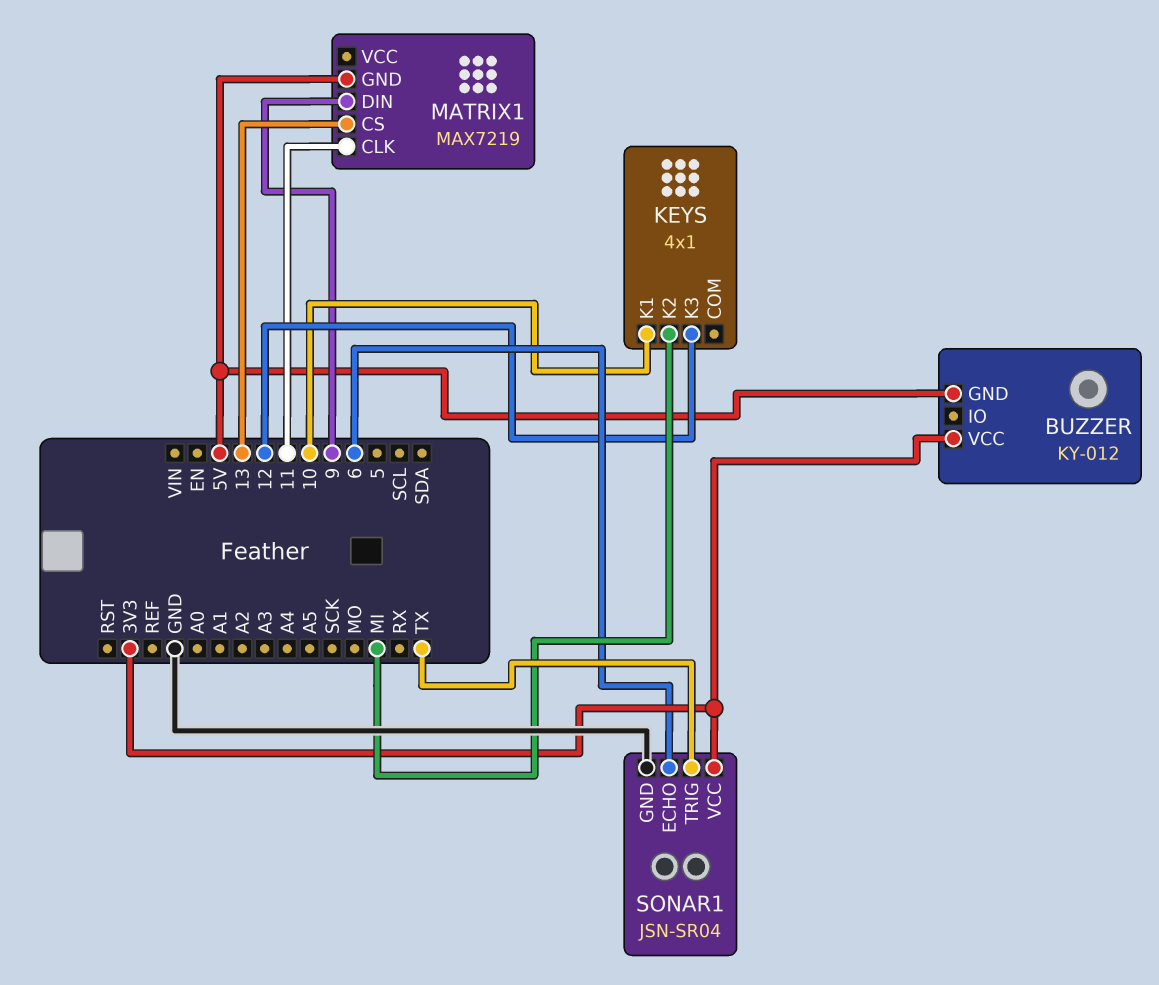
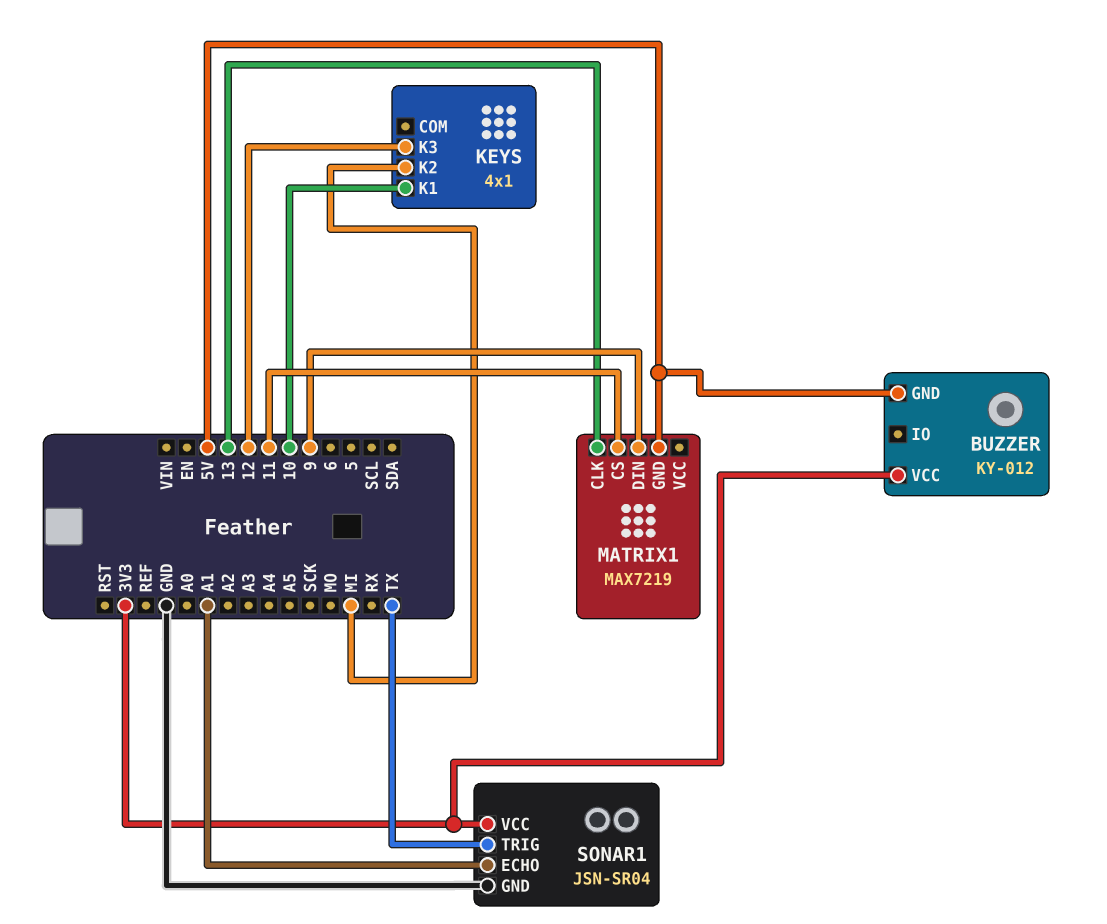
MATRIX1 pin CLK: 11 -> 13
MATRIX1 pin CS: 13 -> 11
SONAR1 pin ECHO: 6 -> A1

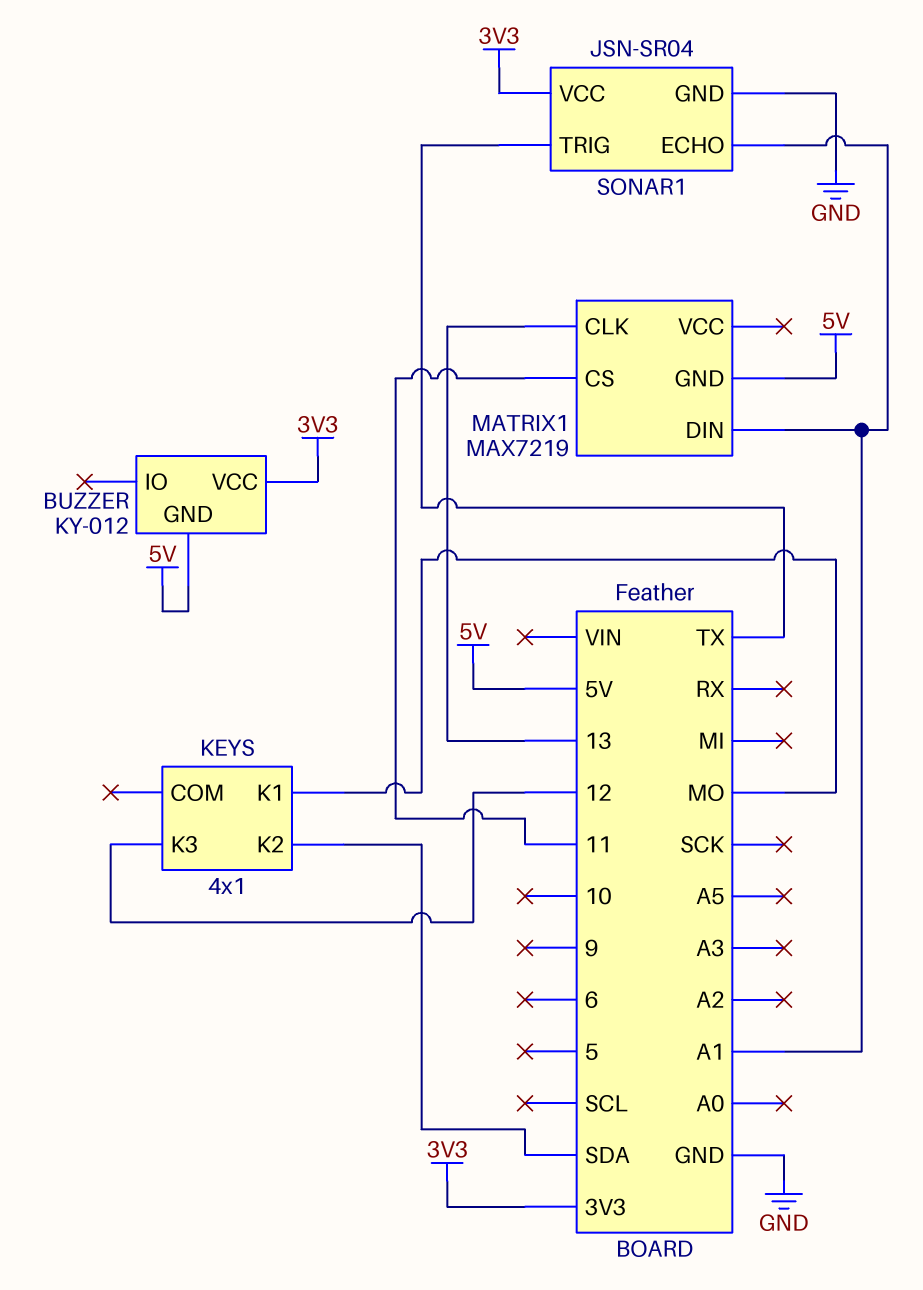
KEYS pin K1: 10 -> MO
KEYS pin K2: MI -> SDA
MATRIX1 pin DIN: 9 -> A1

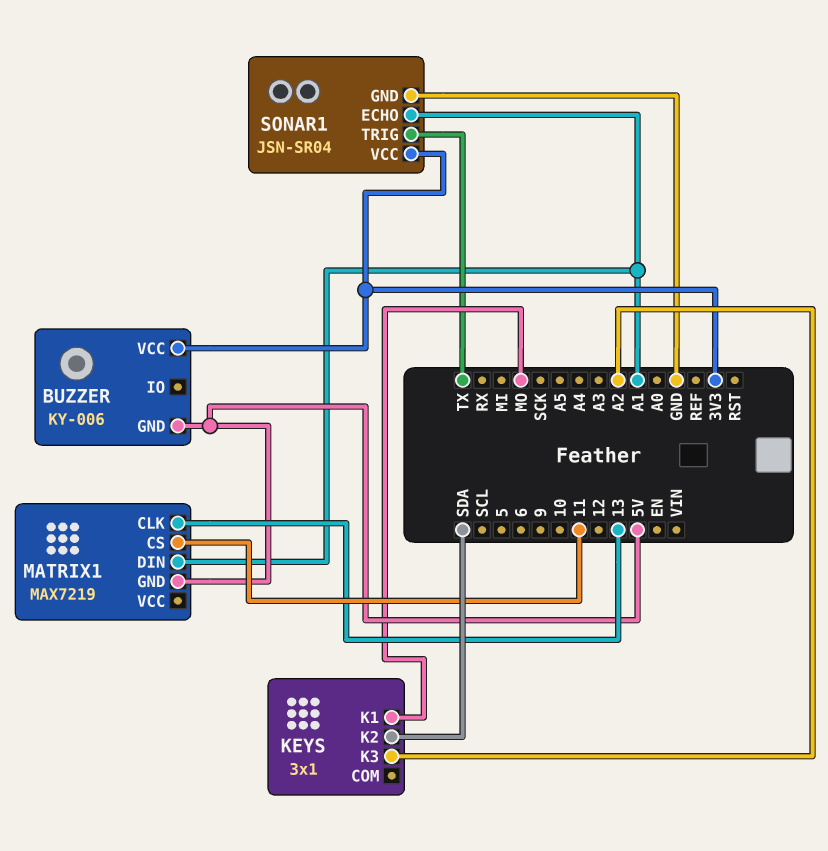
BUZZER: KY-012 -> KY-006
KEYS: 4x1 -> 3x1
KEYS pin K3: 12 -> A2

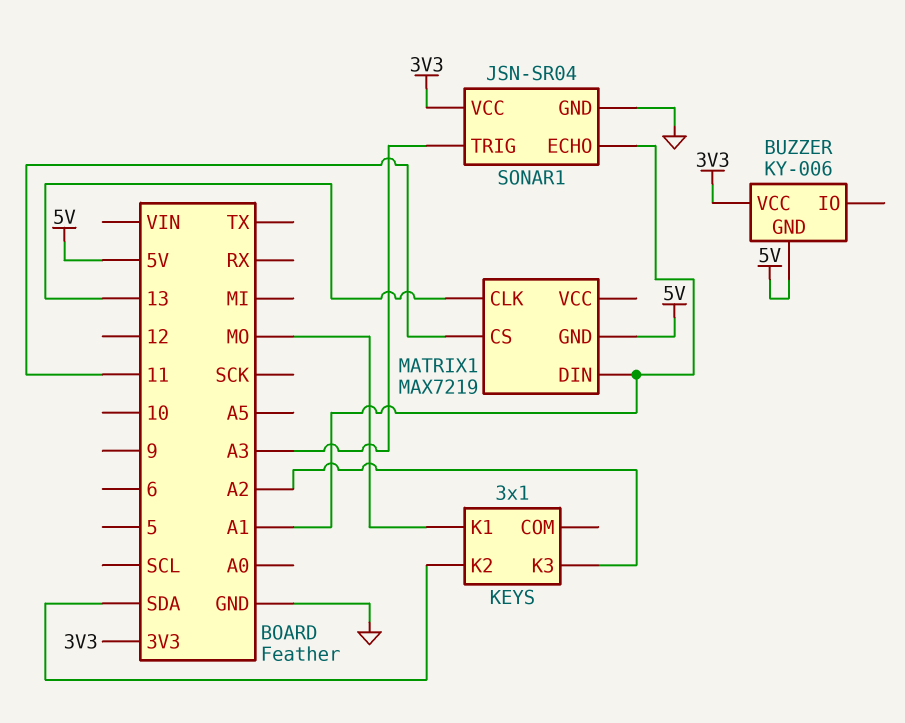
SONAR1 pin TRIG: TX -> A3

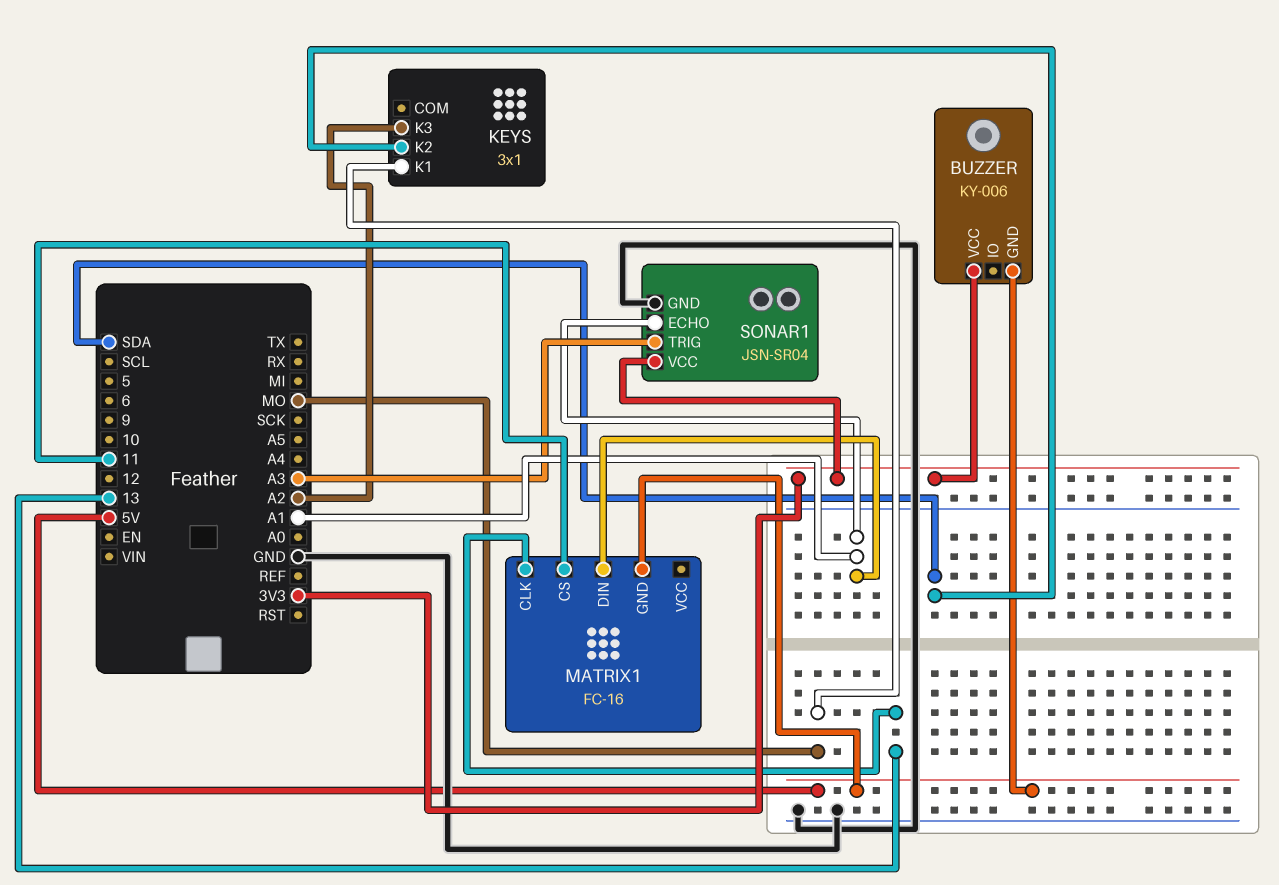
MATRIX1: MAX7219 -> FC-16

